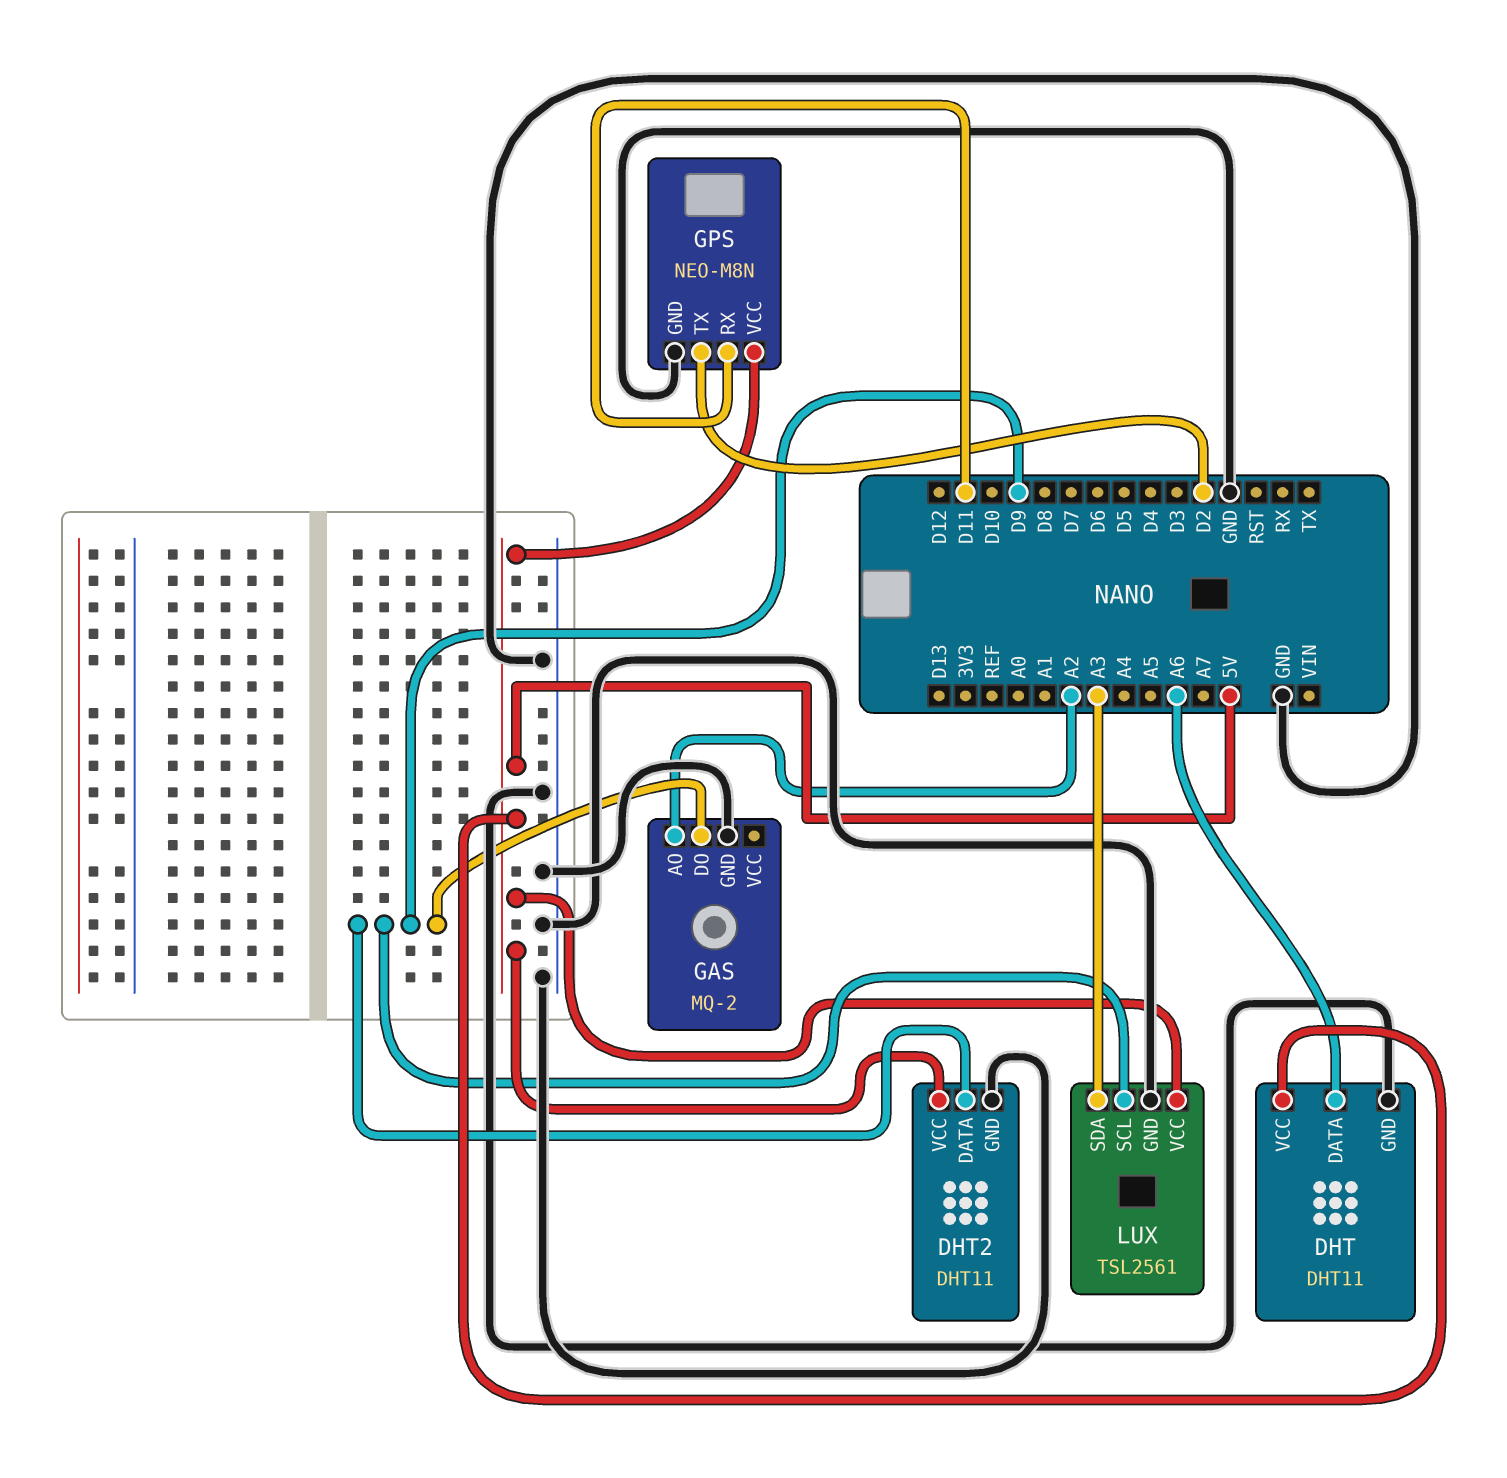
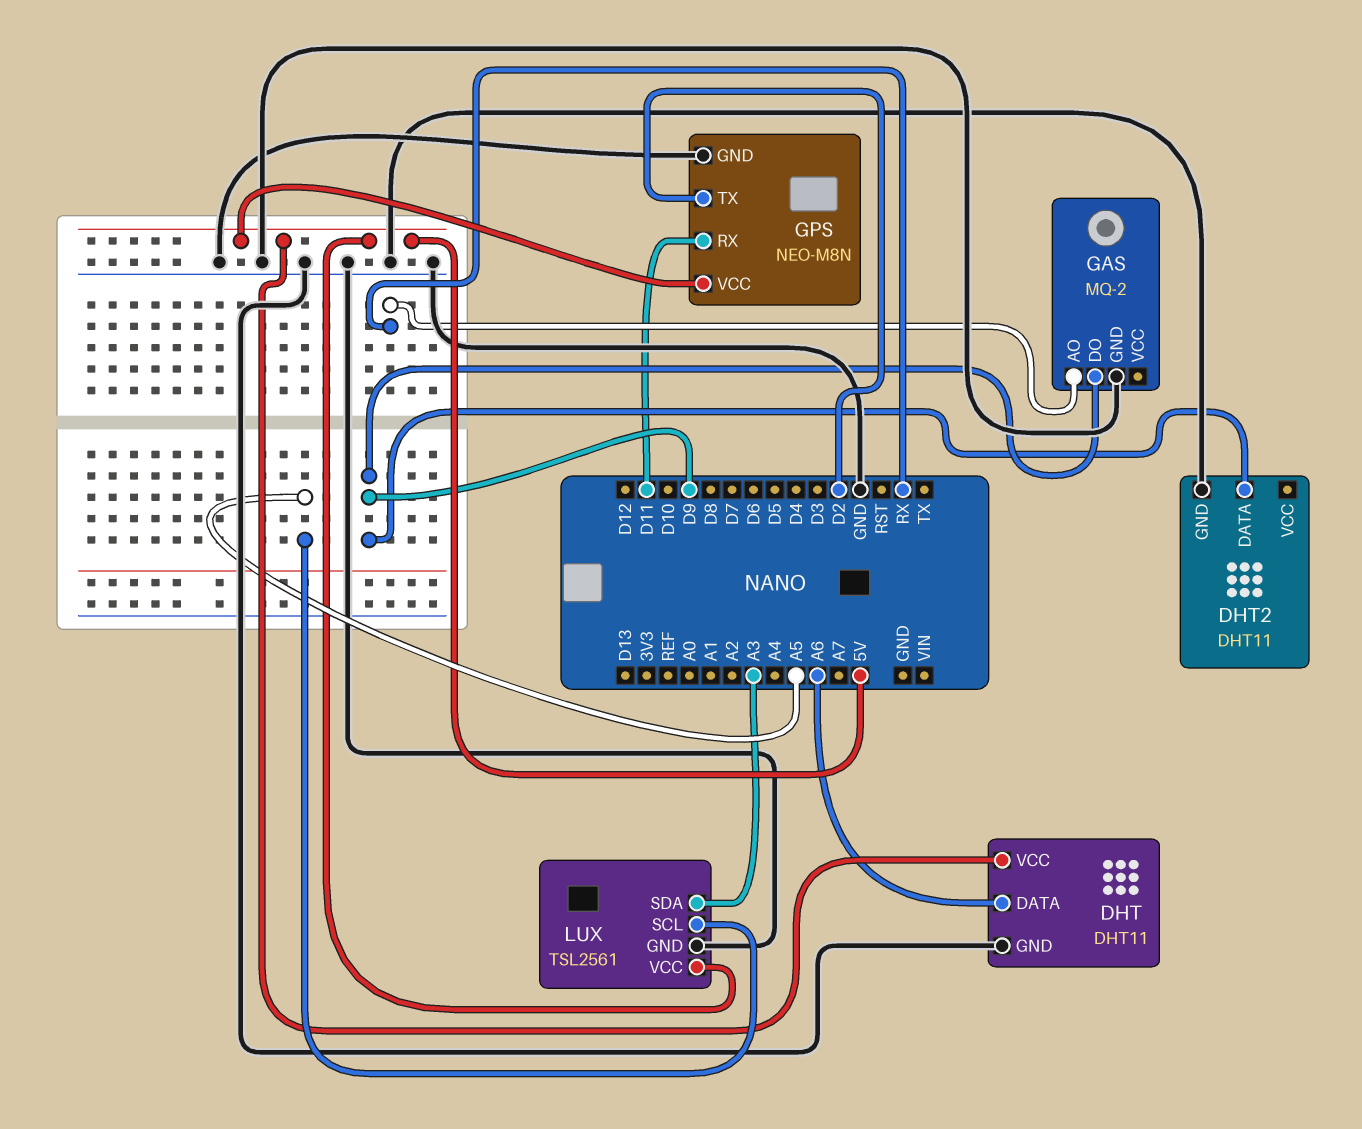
DHT2 pin VCC: 5V -> none
GAS pin AO: A2 -> RX
LUX pin SCL: D9 -> A5

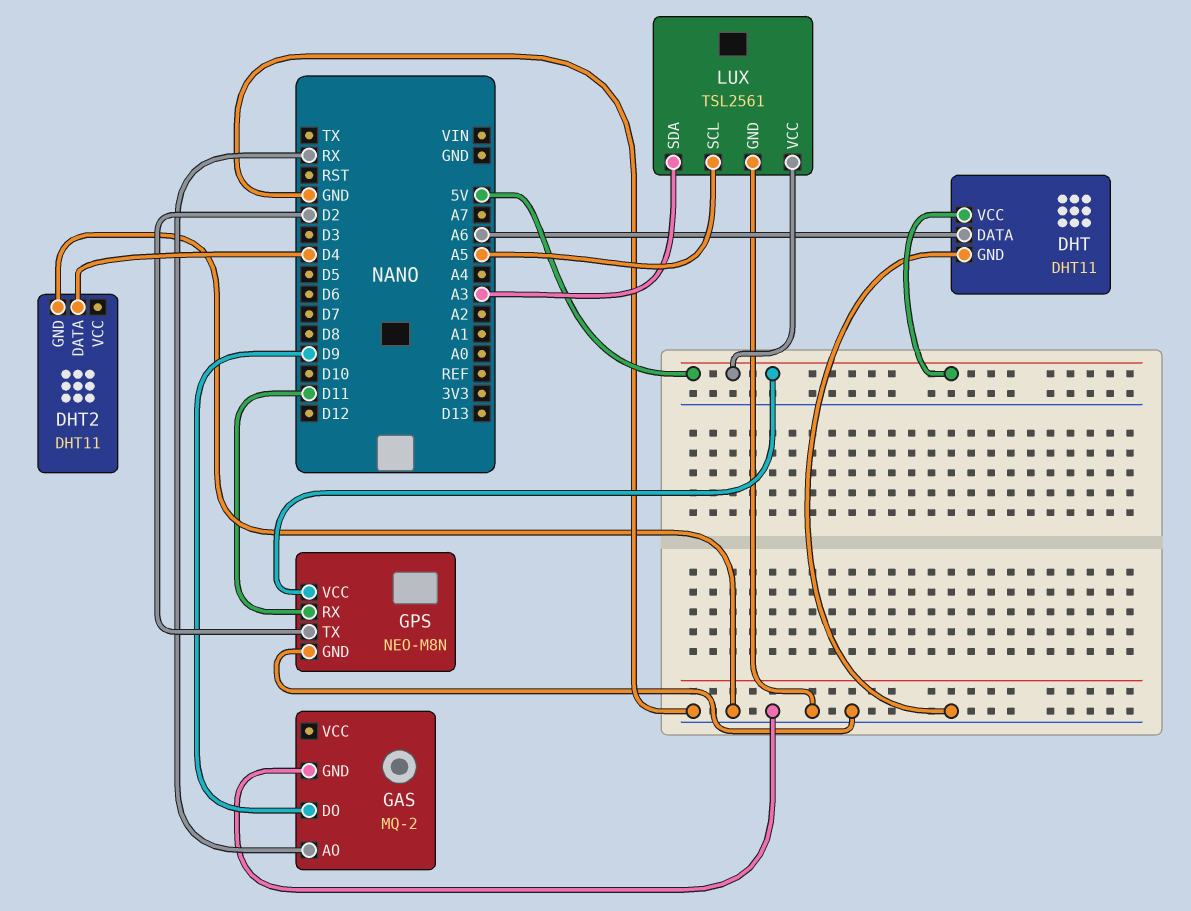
DHT2 pin DATA: D9 -> D4

